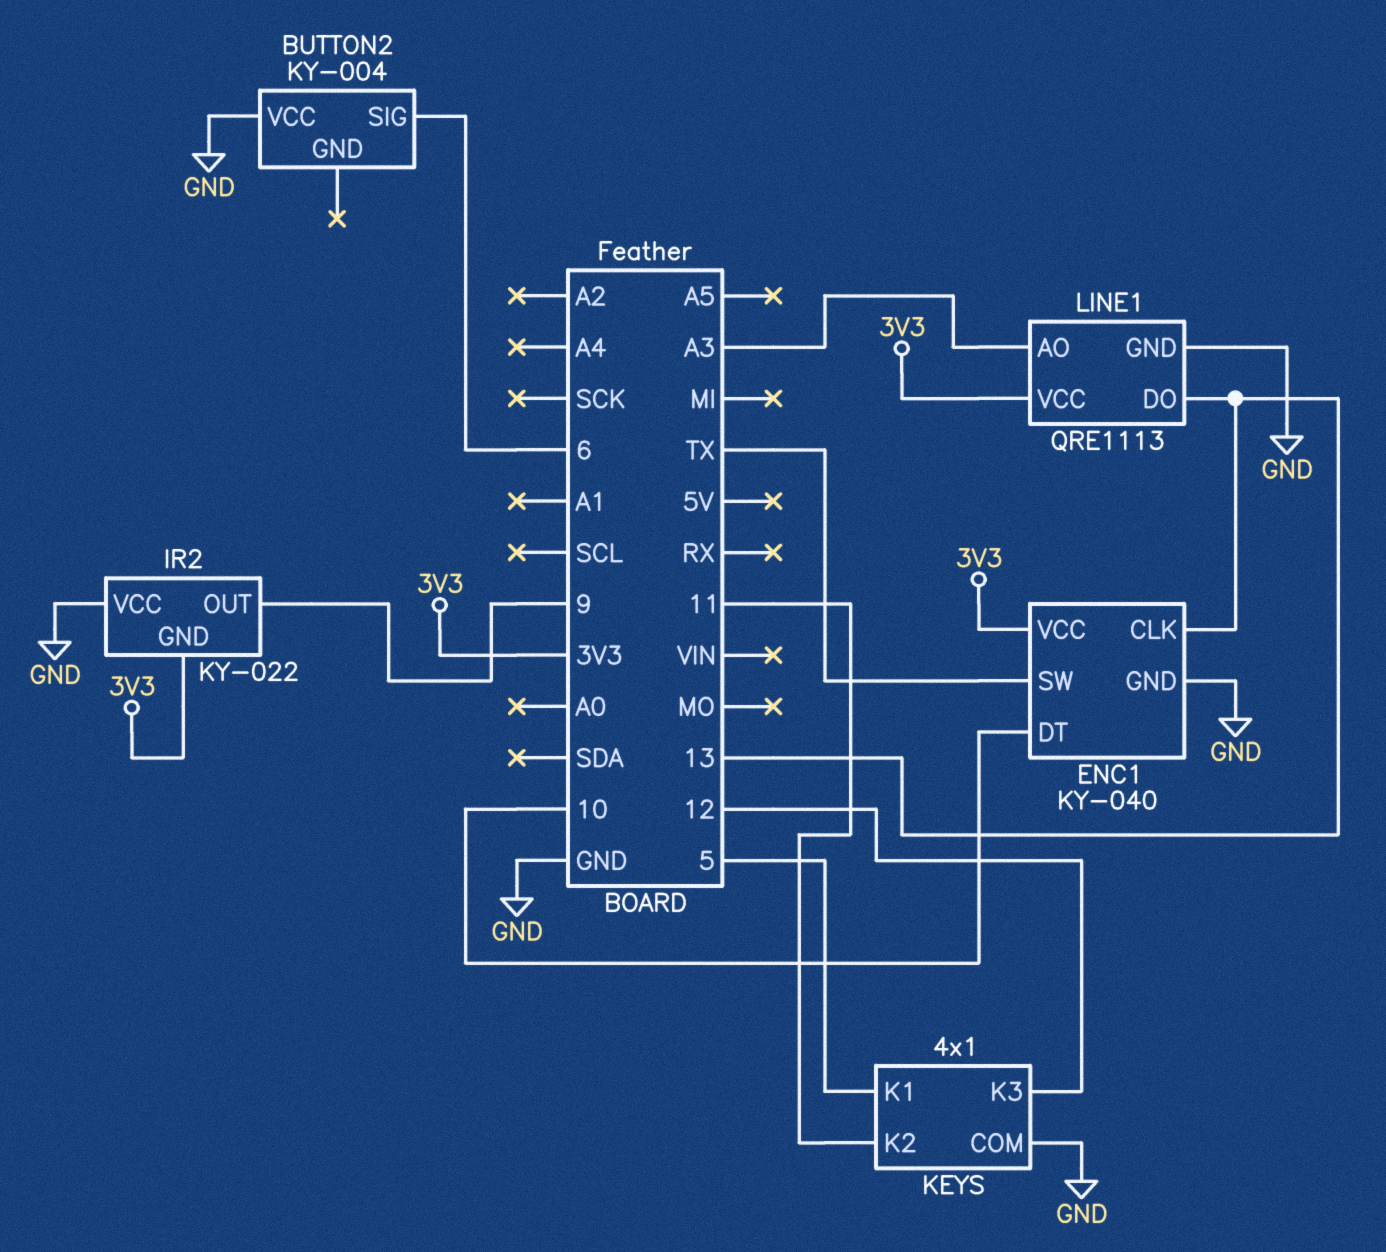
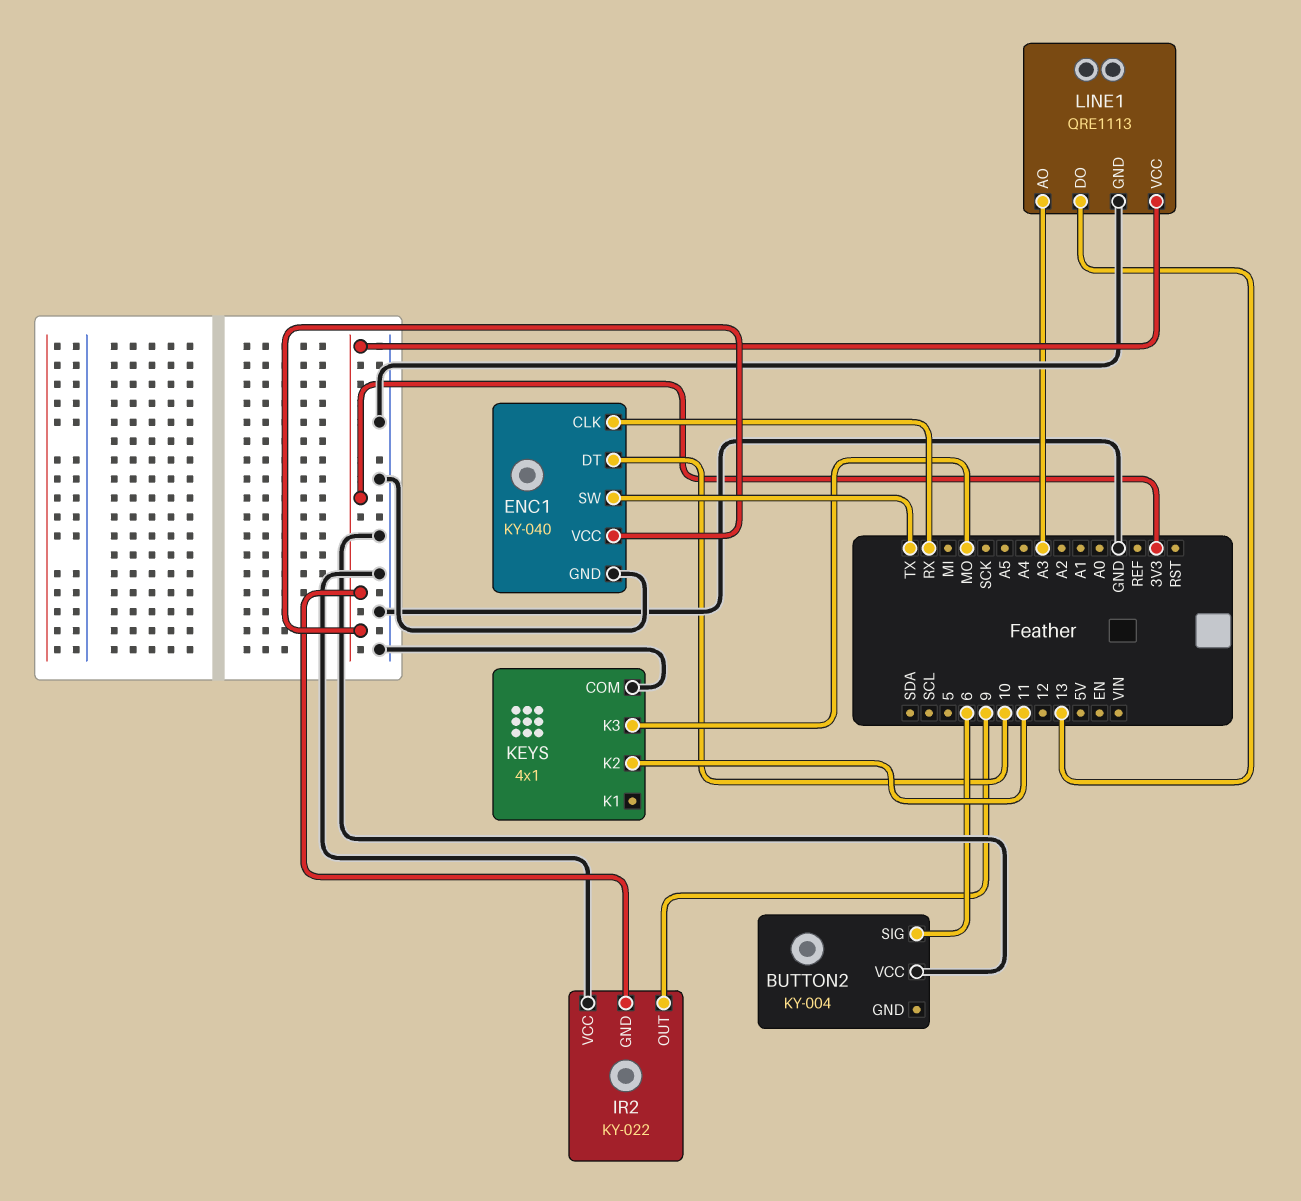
ENC1 pin CLK: 13 -> RX
KEYS pin K1: 5 -> none
KEYS pin K3: 12 -> MO

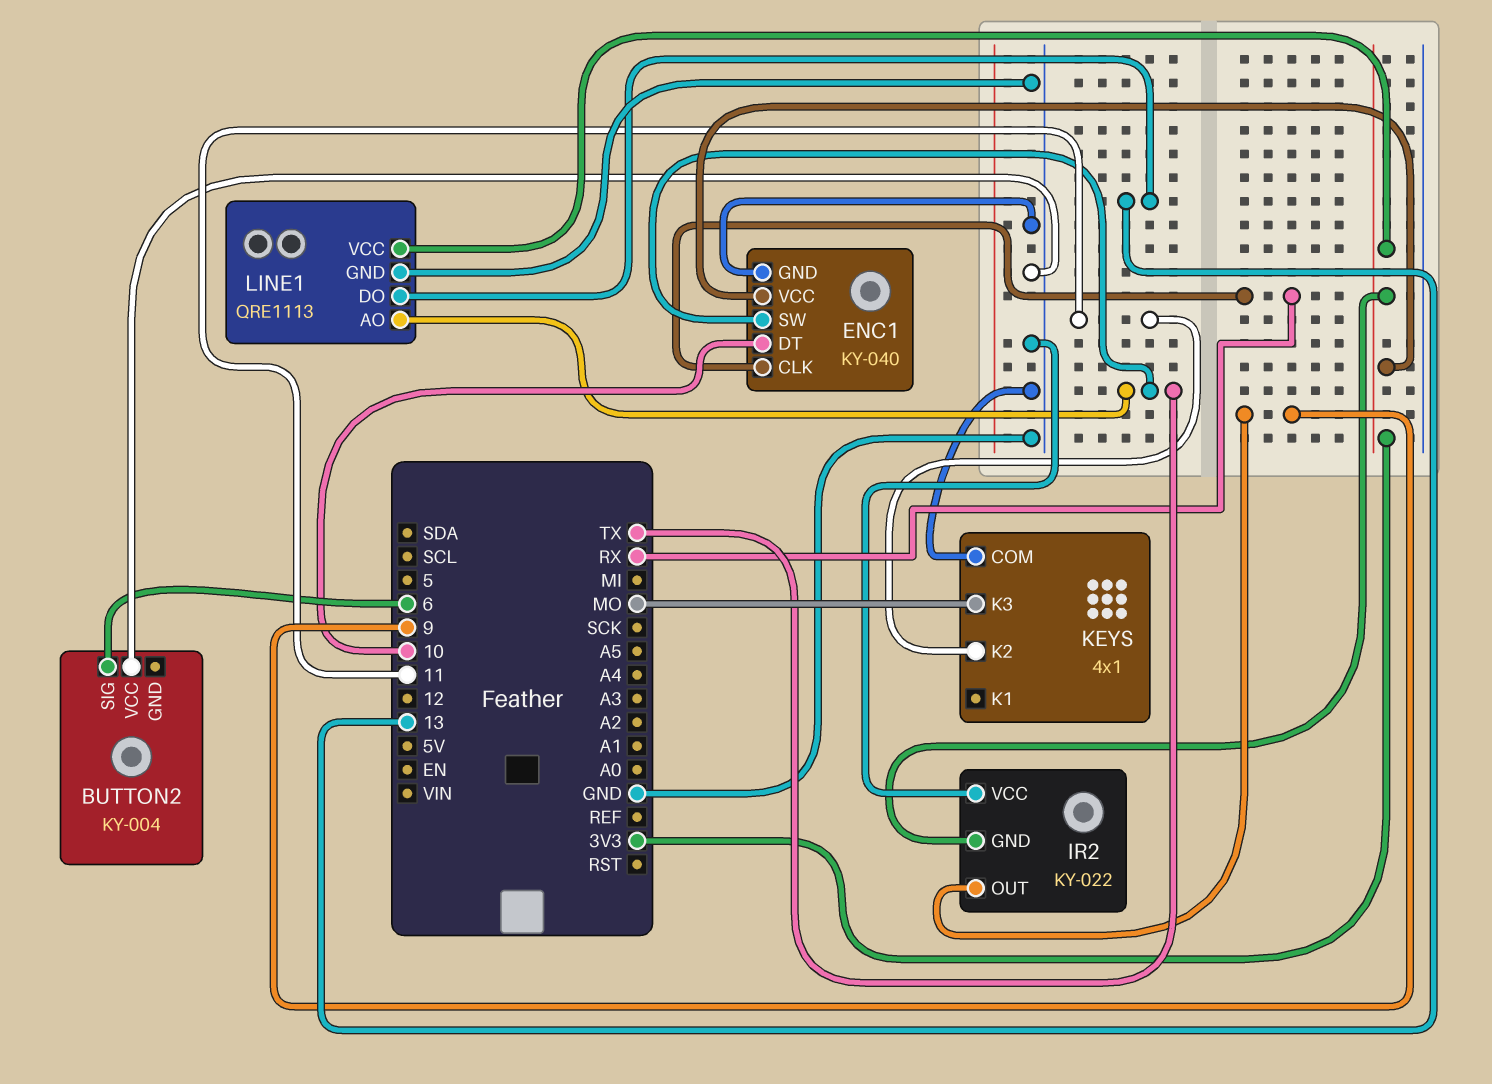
LINE1 pin AO: A3 -> TX

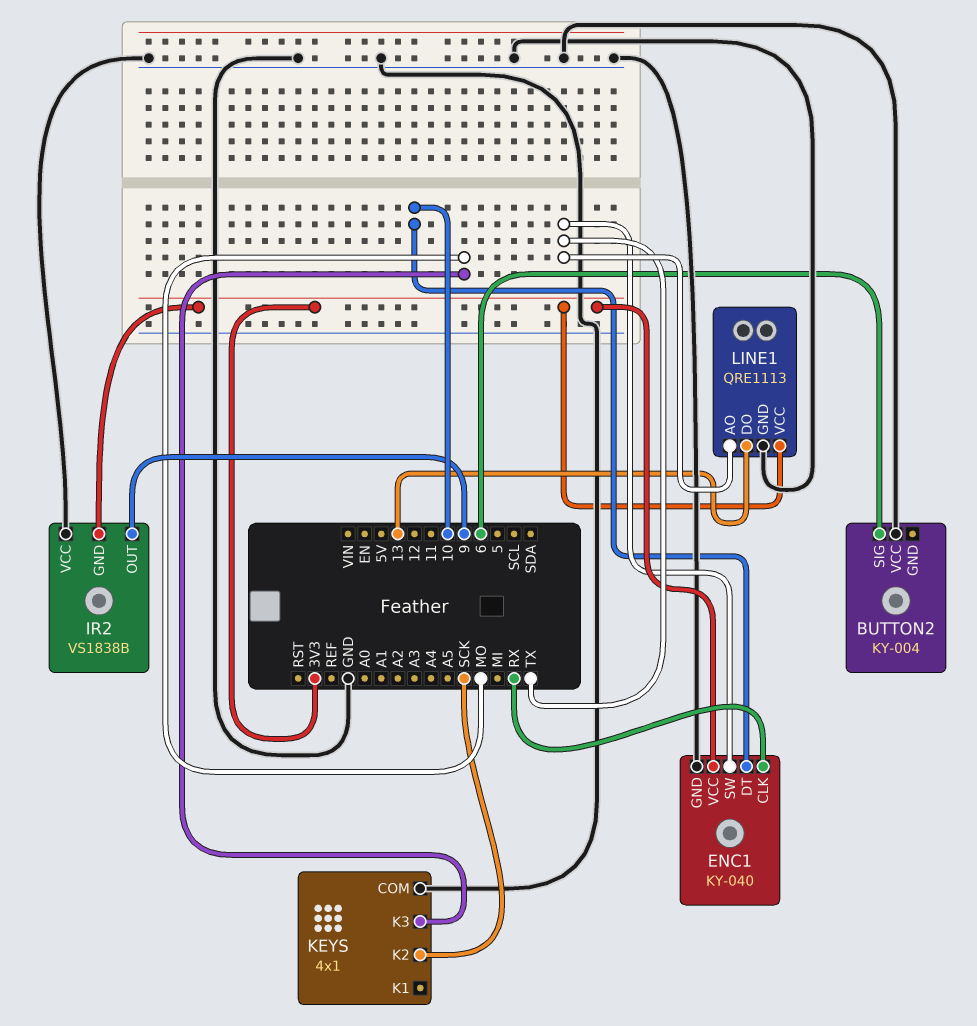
IR2: KY-022 -> VS1838B
KEYS pin K2: 11 -> SCK

